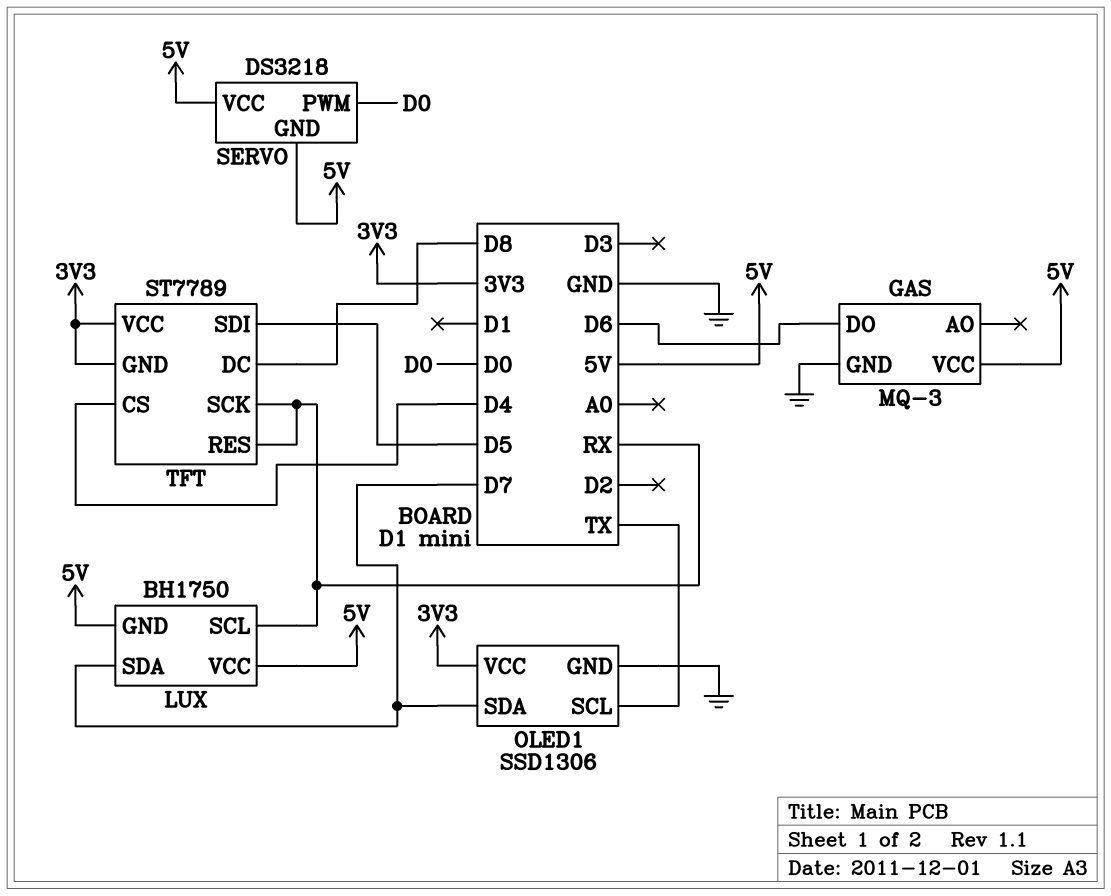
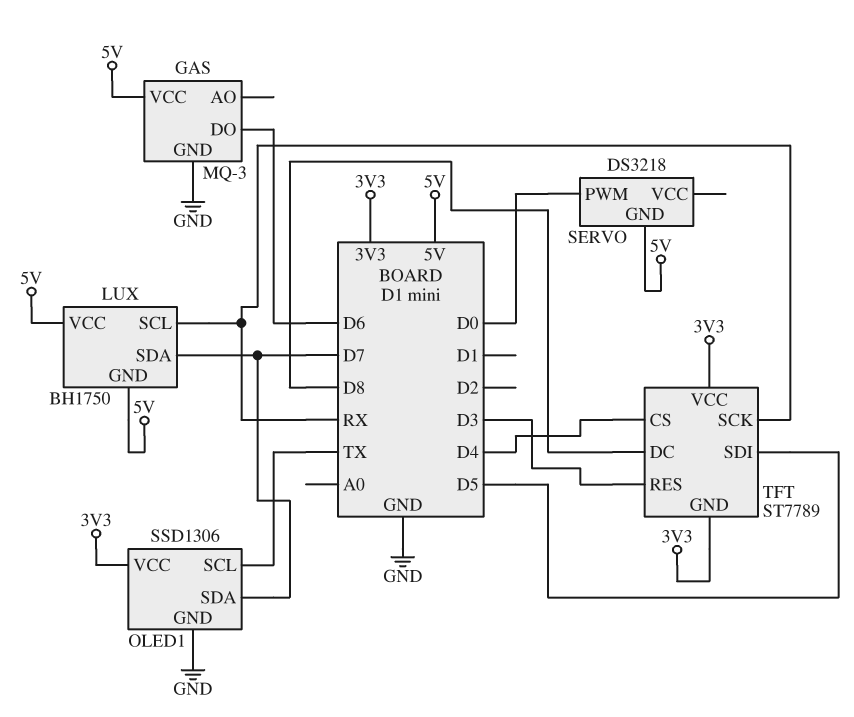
SERVO pin VCC: 5V -> none
TFT pin RES: RX -> D3

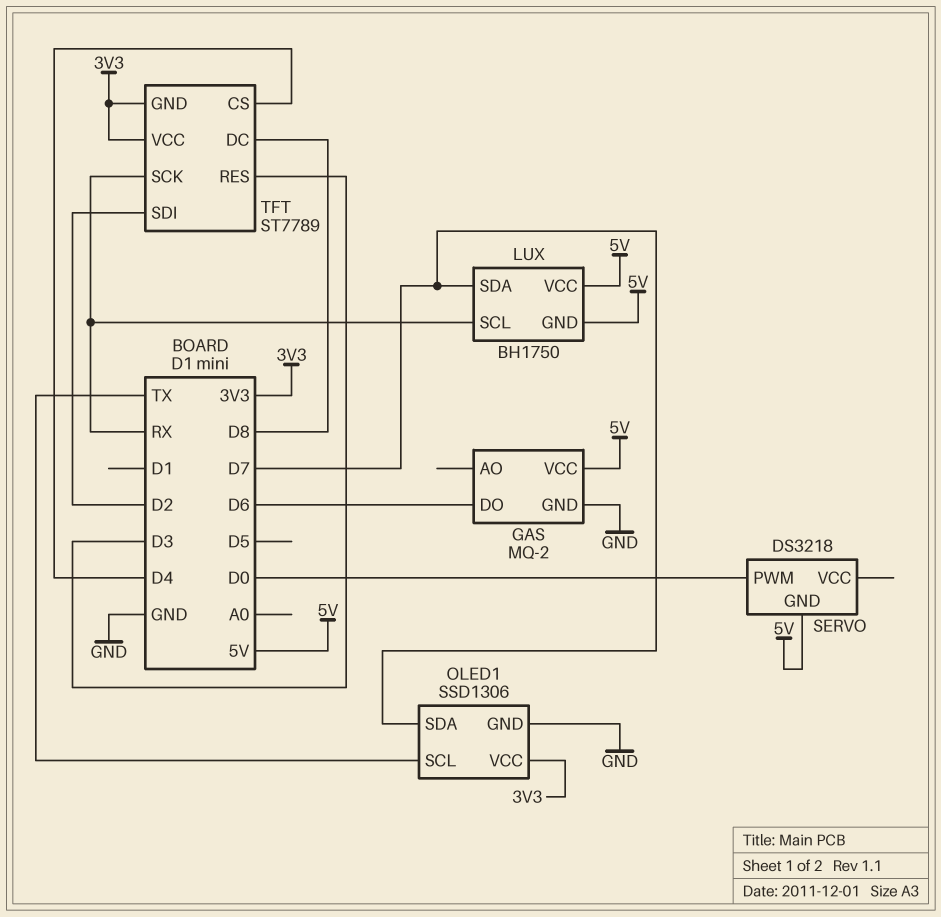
GAS: MQ-3 -> MQ-2
TFT pin SDI: D5 -> D2

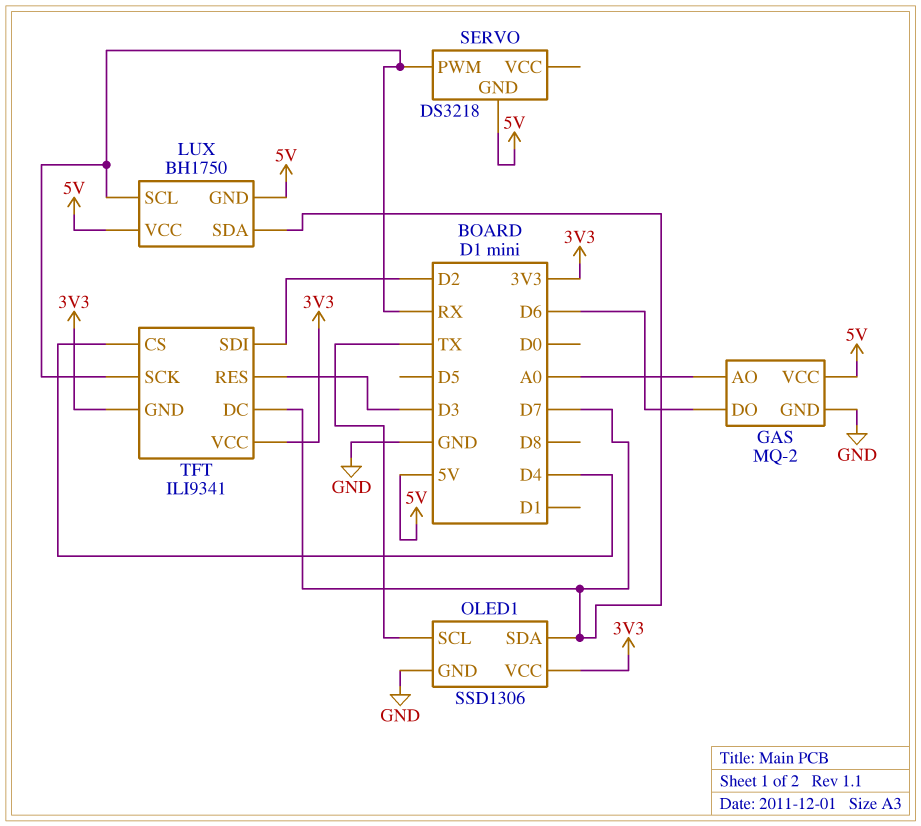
GAS pin AO: none -> A0
SERVO pin PWM: D0 -> RX
TFT: ST7789 -> ILI9341
TFT pin DC: D8 -> D7

